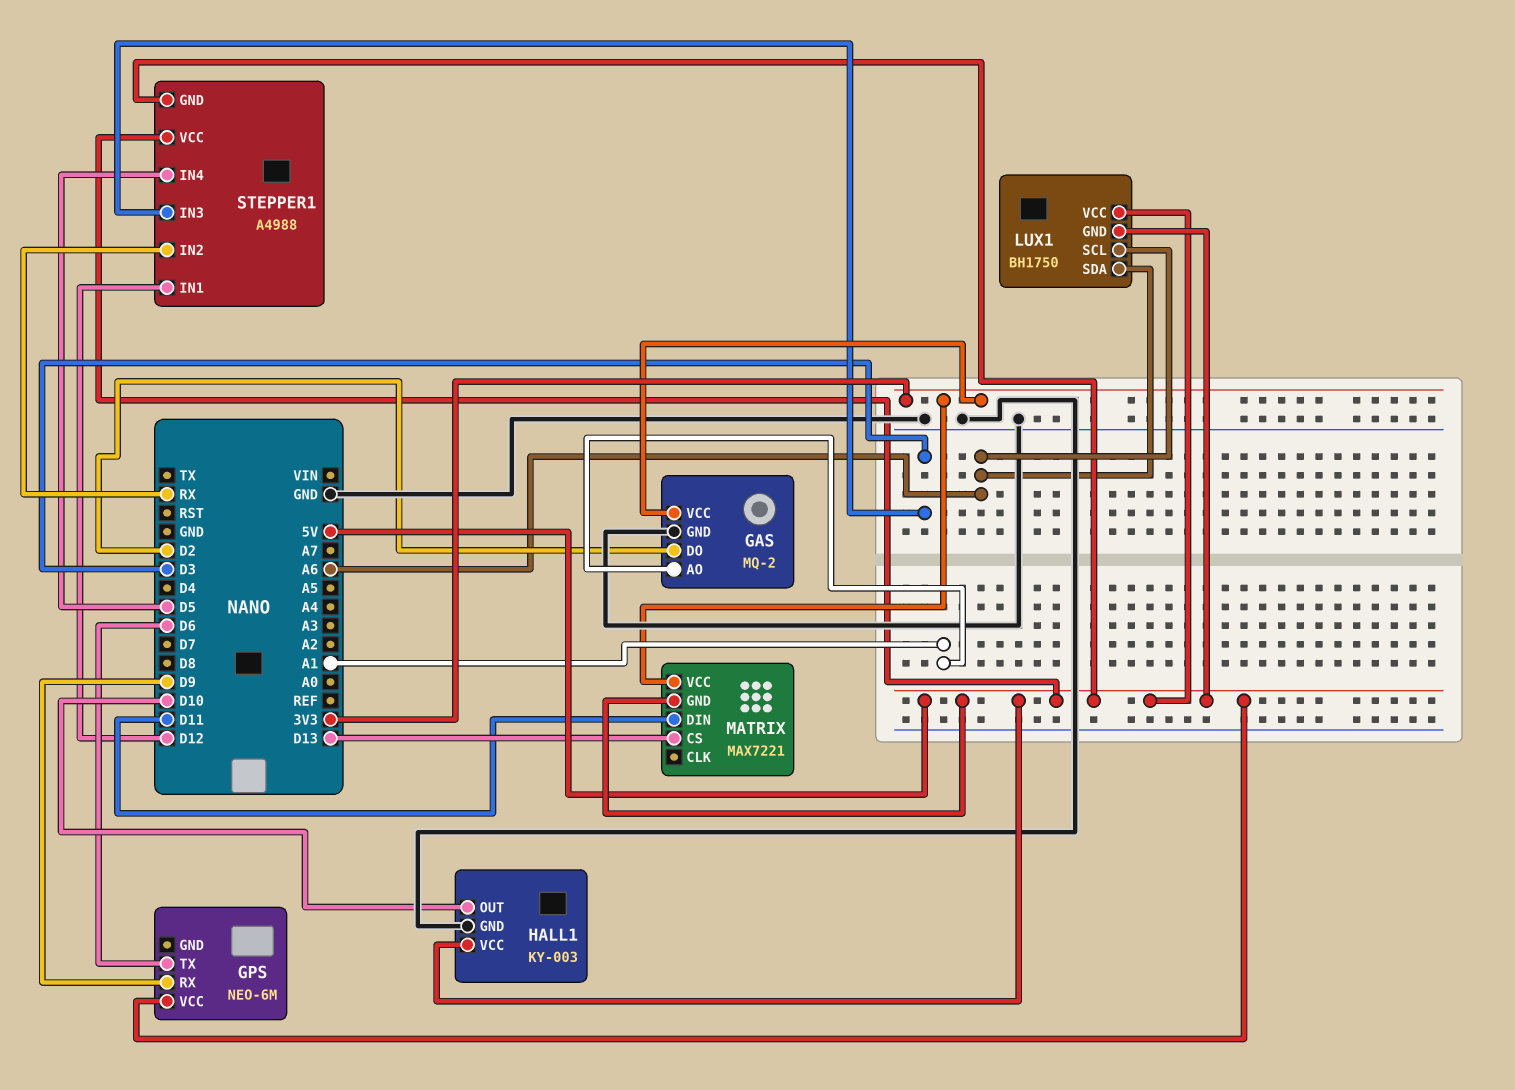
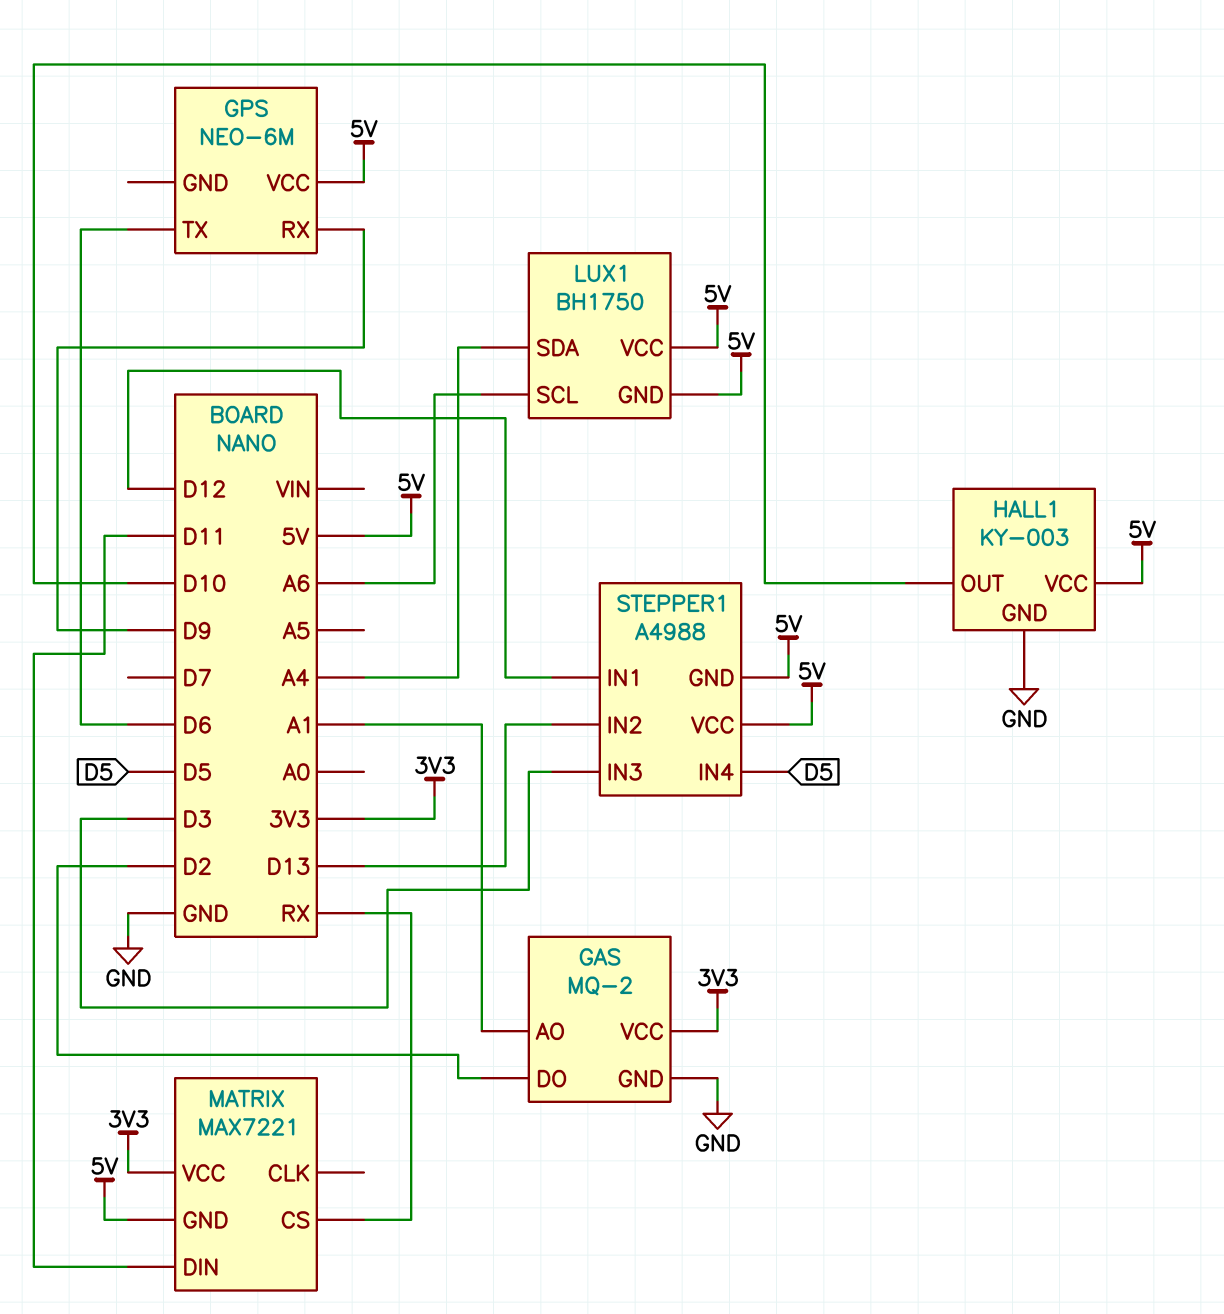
LUX1 pin SDA: A6 -> A4
MATRIX pin CS: D13 -> RX
STEPPER1 pin IN2: RX -> D13

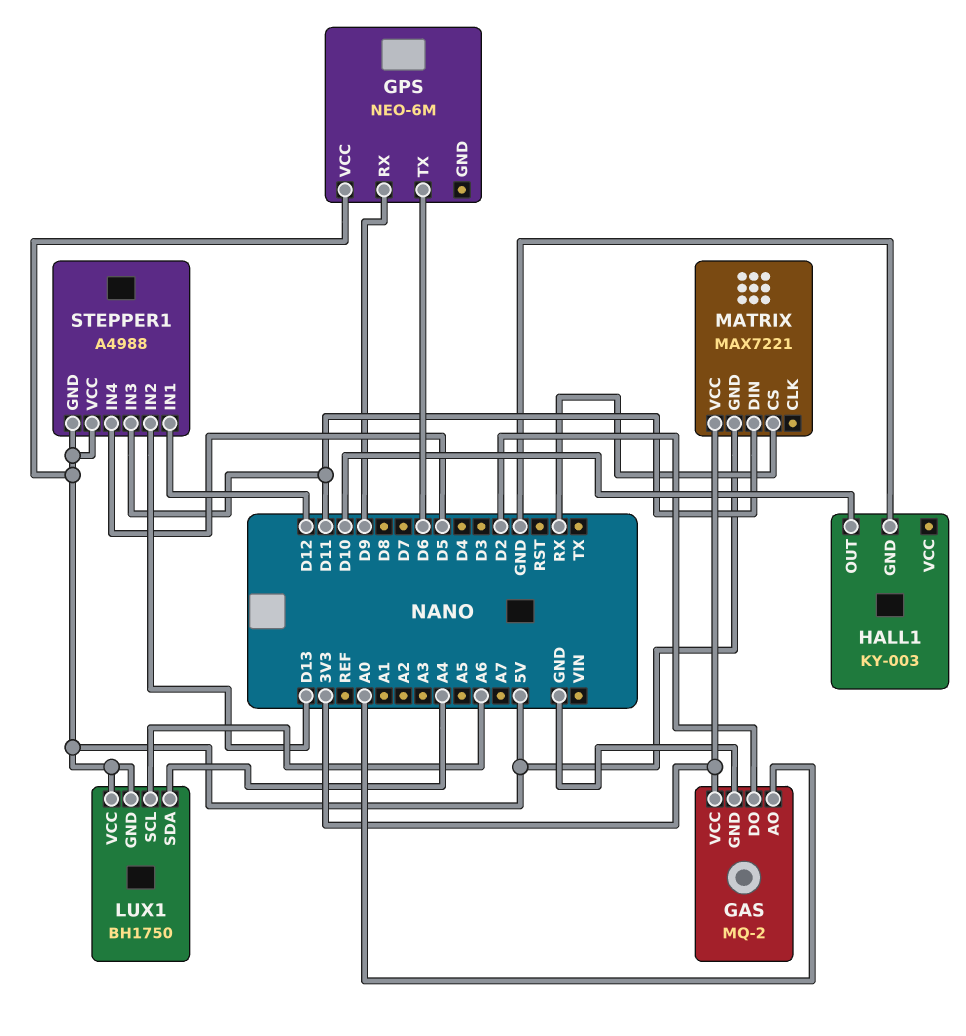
GAS pin AO: A1 -> A0
HALL1 pin VCC: 5V -> none
STEPPER1 pin IN3: D3 -> D11

